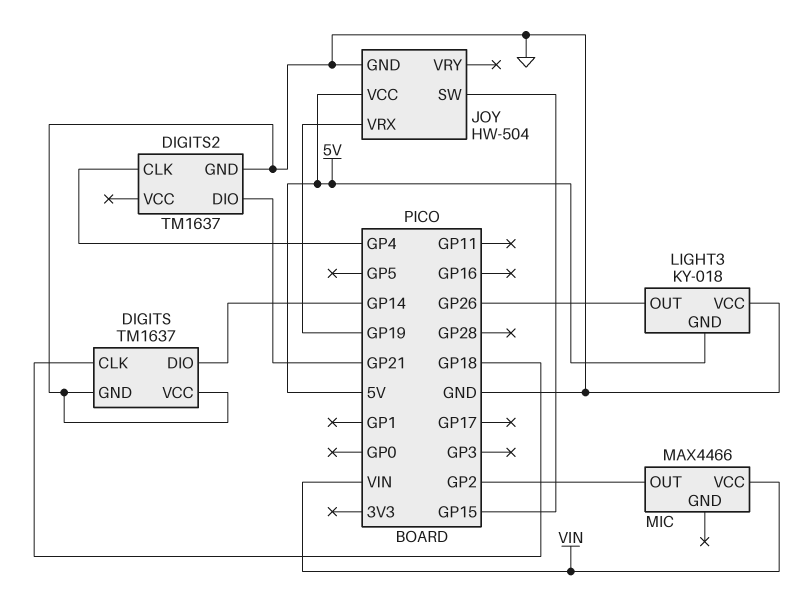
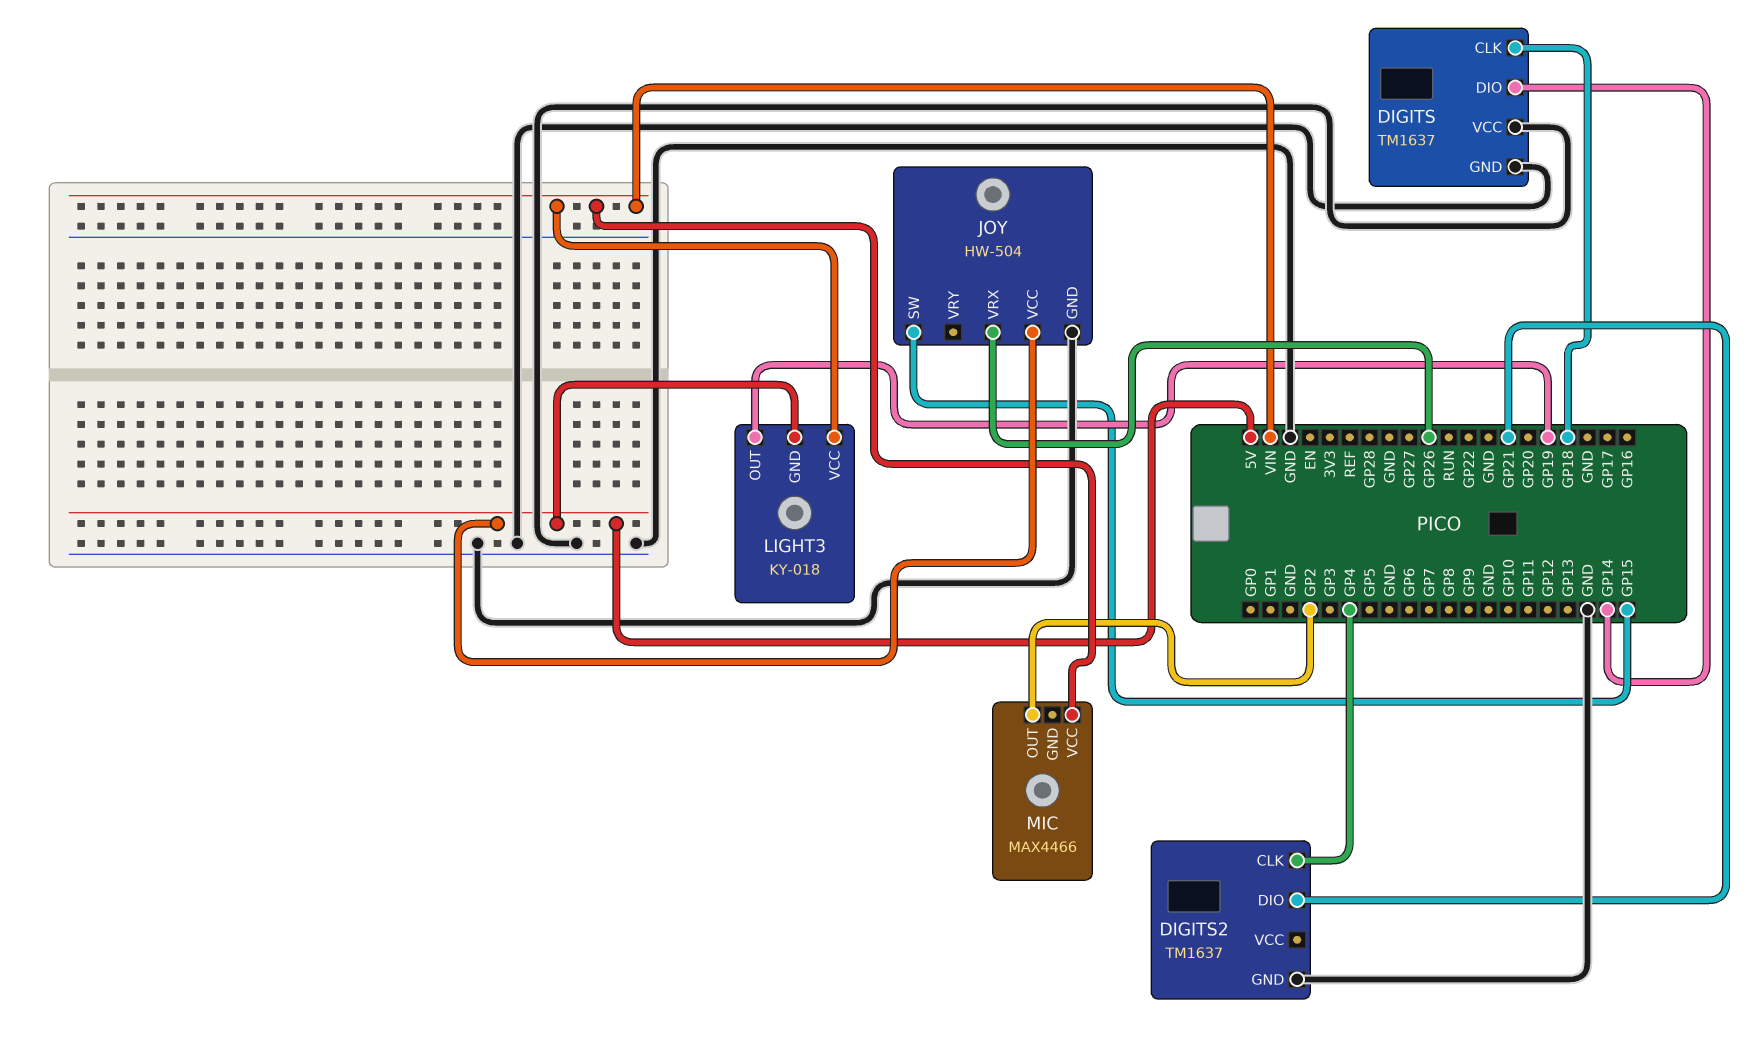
JOY pin VRX: GP19 -> GP26
LIGHT3 pin OUT: GP26 -> GP19
LIGHT3 pin VCC: GND -> VIN

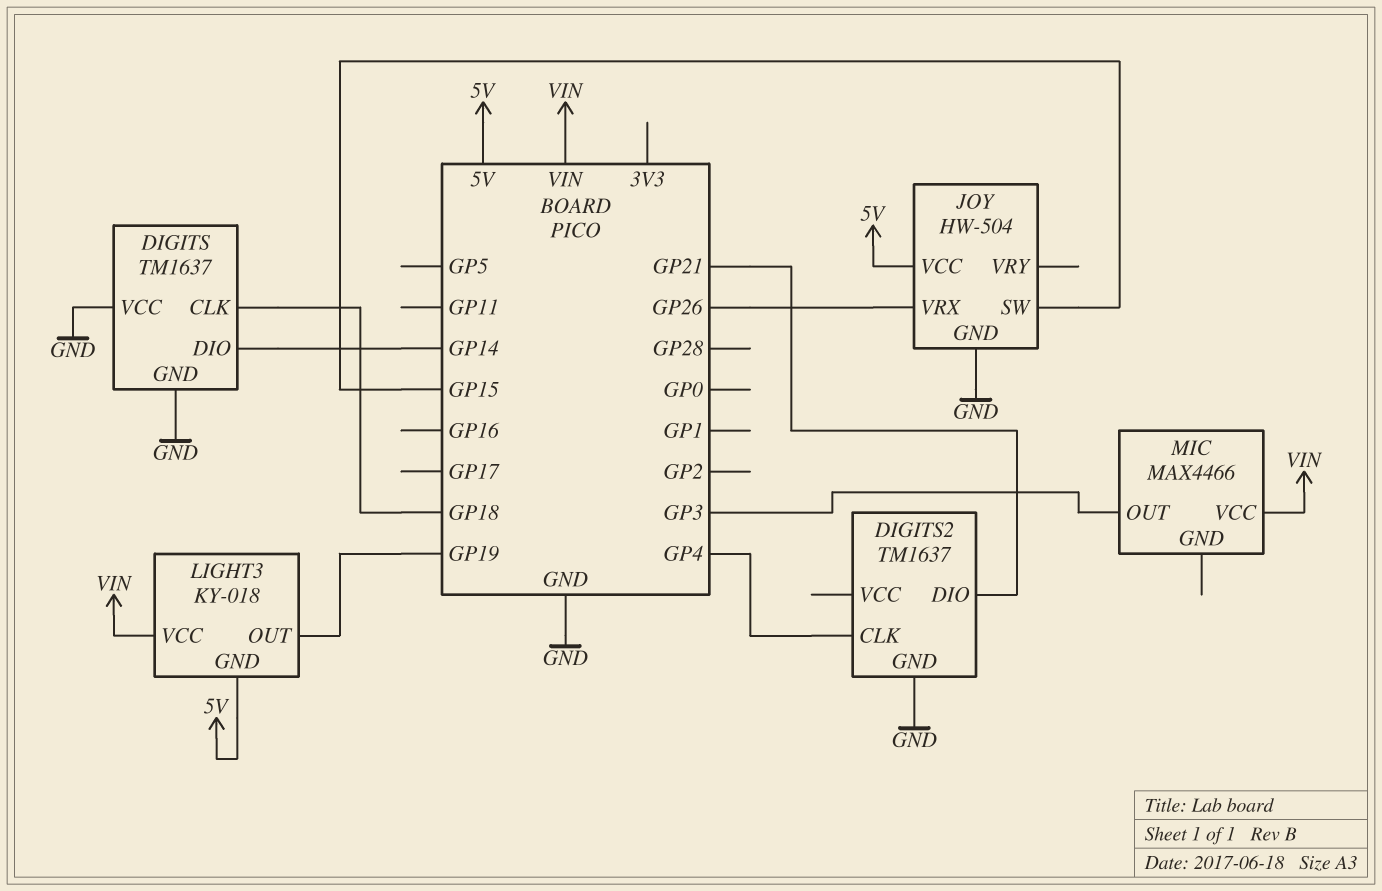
MIC pin OUT: GP2 -> GP3

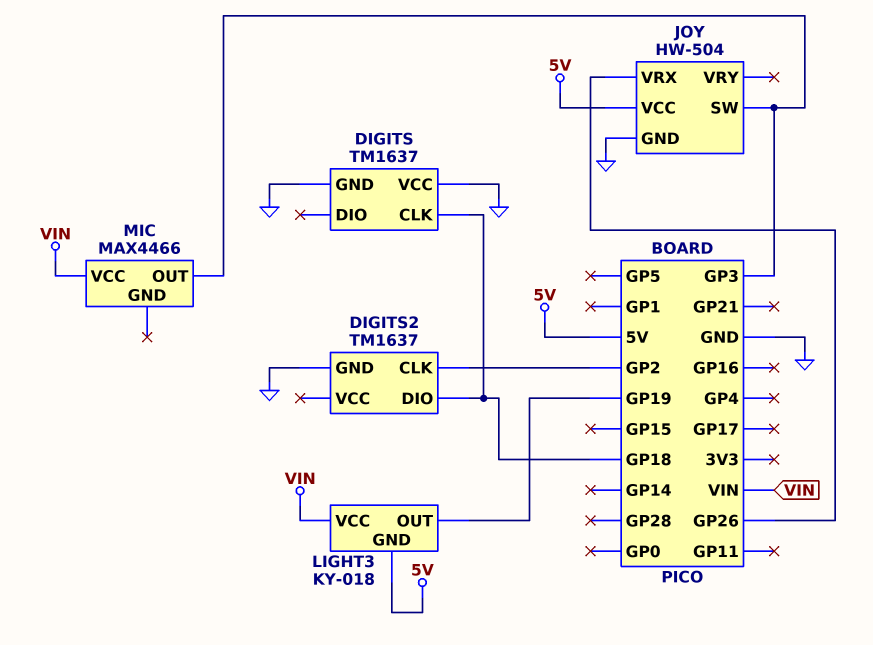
DIGITS pin DIO: GP14 -> none
DIGITS2 pin CLK: GP4 -> GP2
DIGITS2 pin DIO: GP21 -> GP18
JOY pin SW: GP15 -> GP3

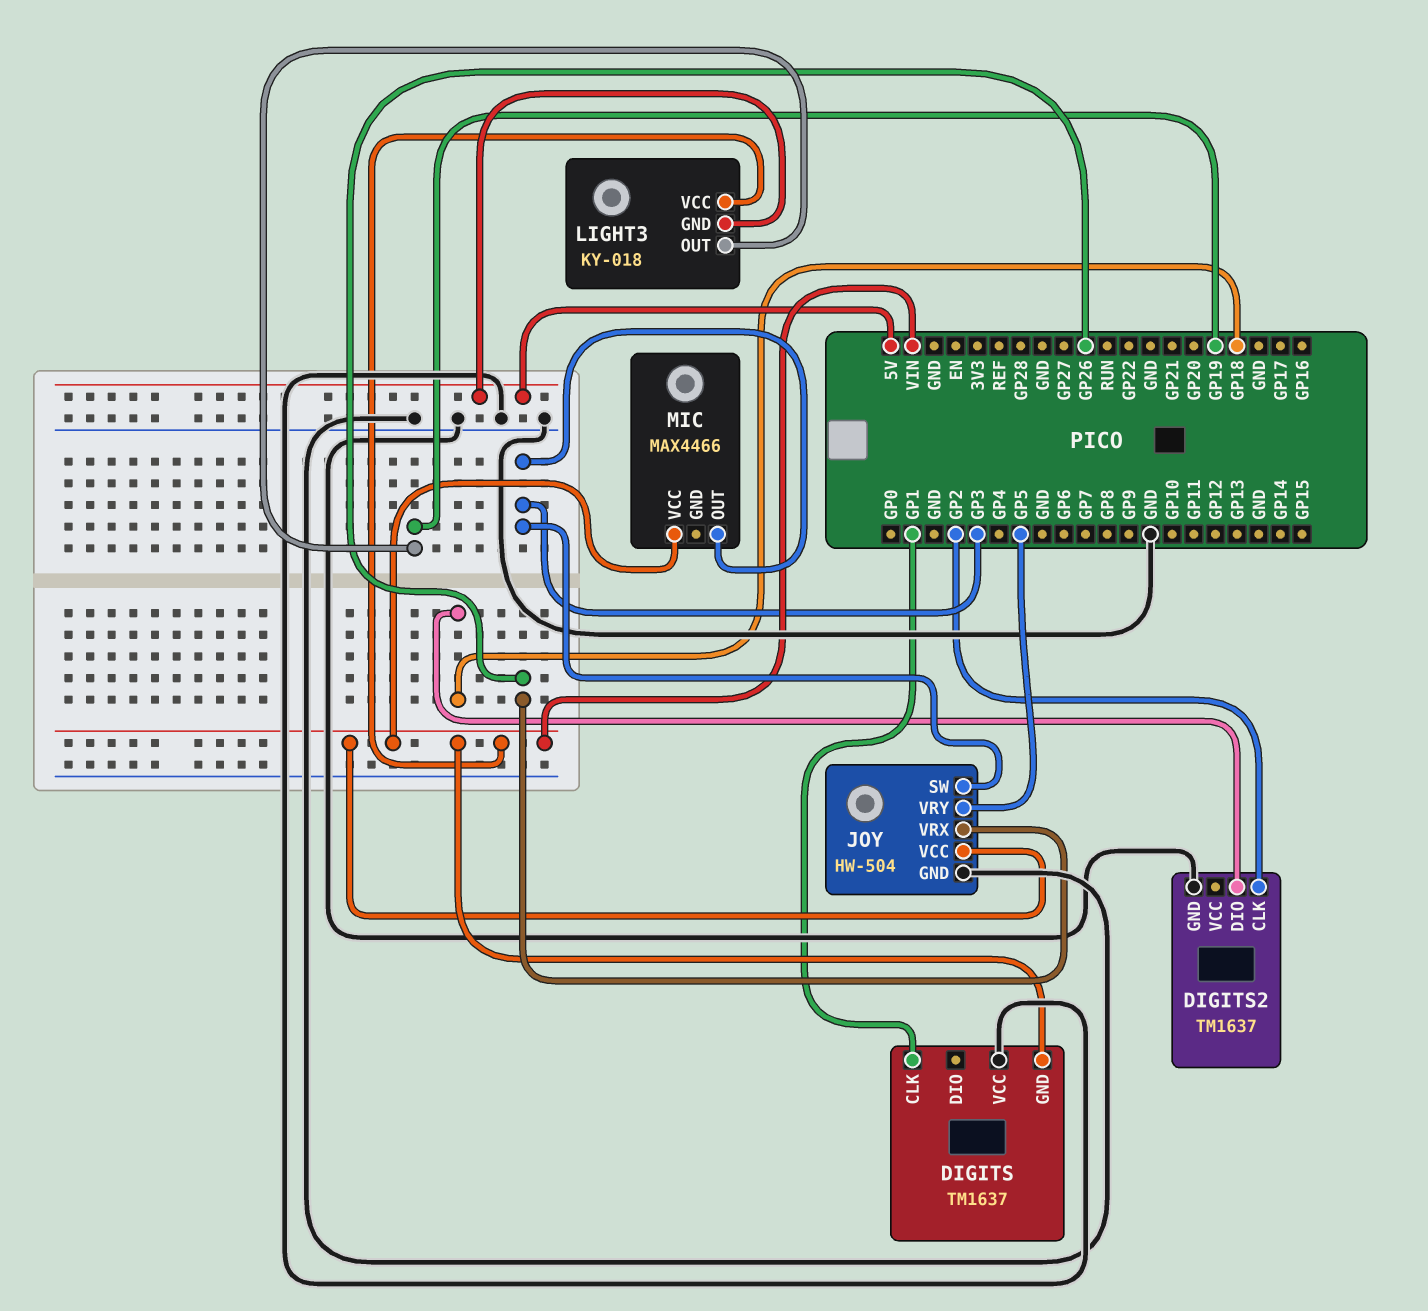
DIGITS pin CLK: GP18 -> GP1
DIGITS pin GND: GND -> VIN
JOY pin VCC: 5V -> VIN
JOY pin VRY: none -> GP5

